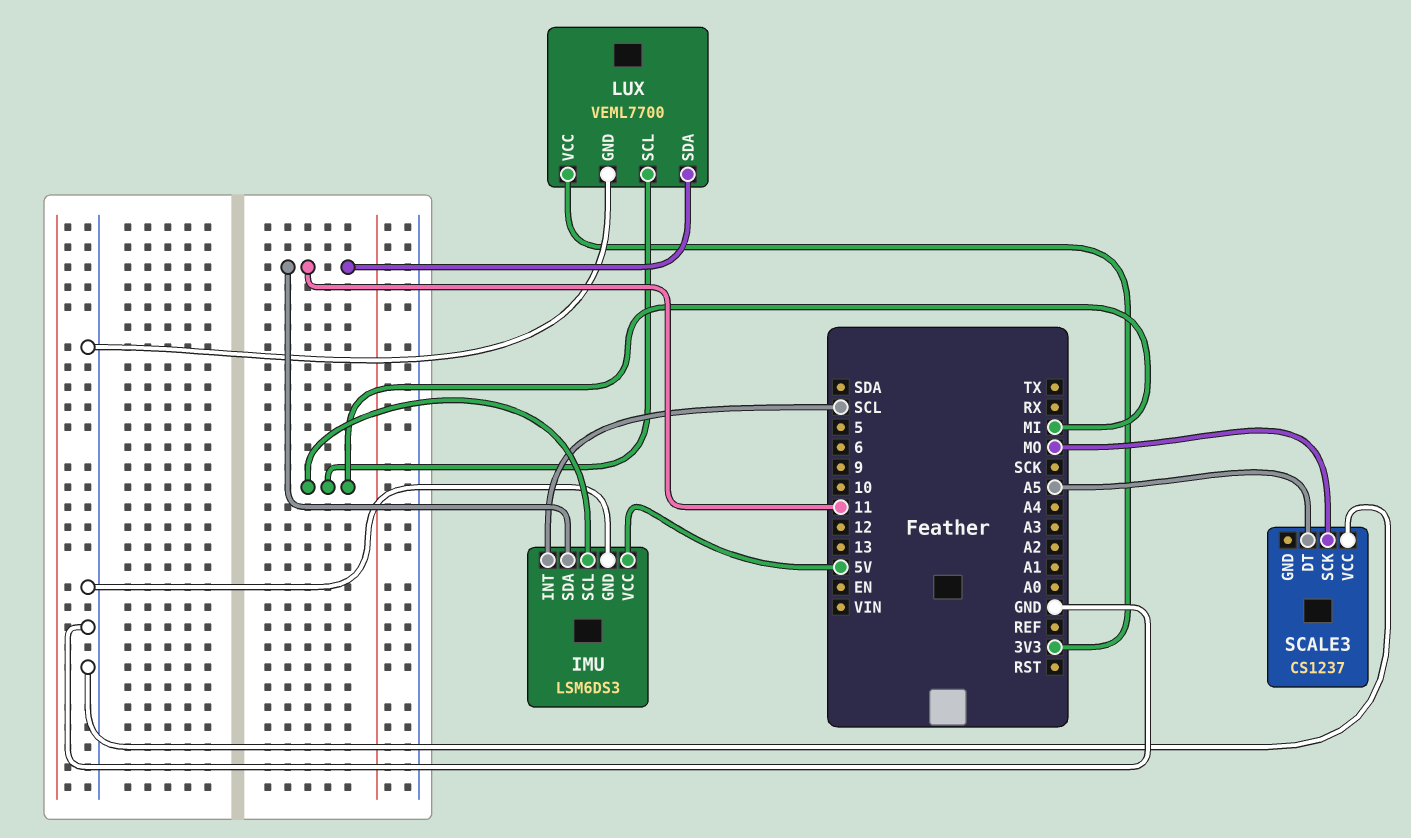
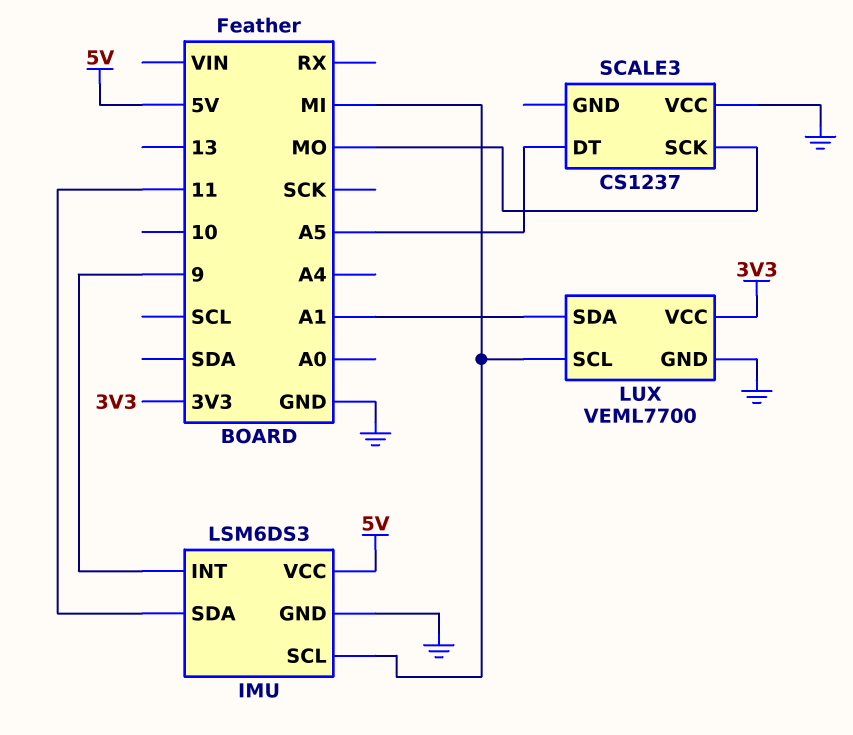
IMU pin INT: SCL -> 9
LUX pin SDA: 11 -> A1

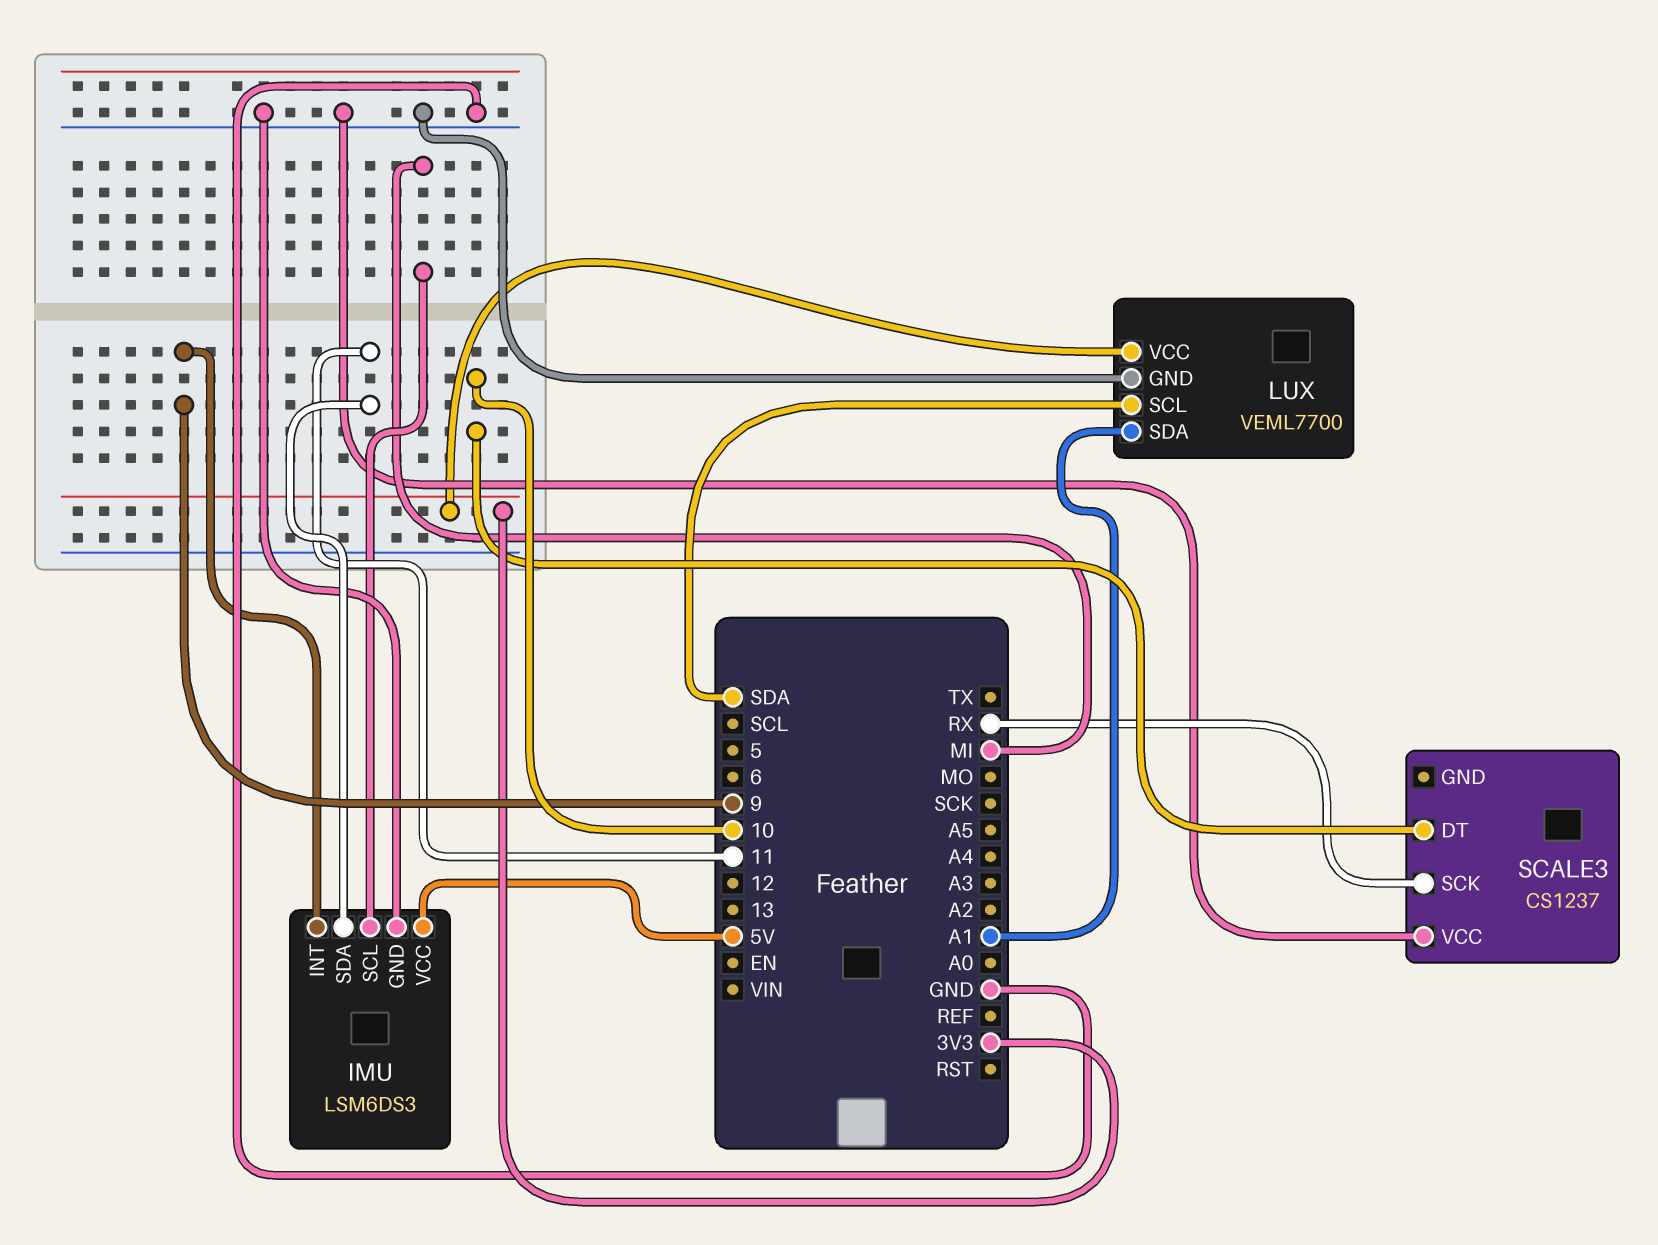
LUX pin SCL: MI -> SDA
SCALE3 pin DT: A5 -> 10
SCALE3 pin SCK: MO -> RX

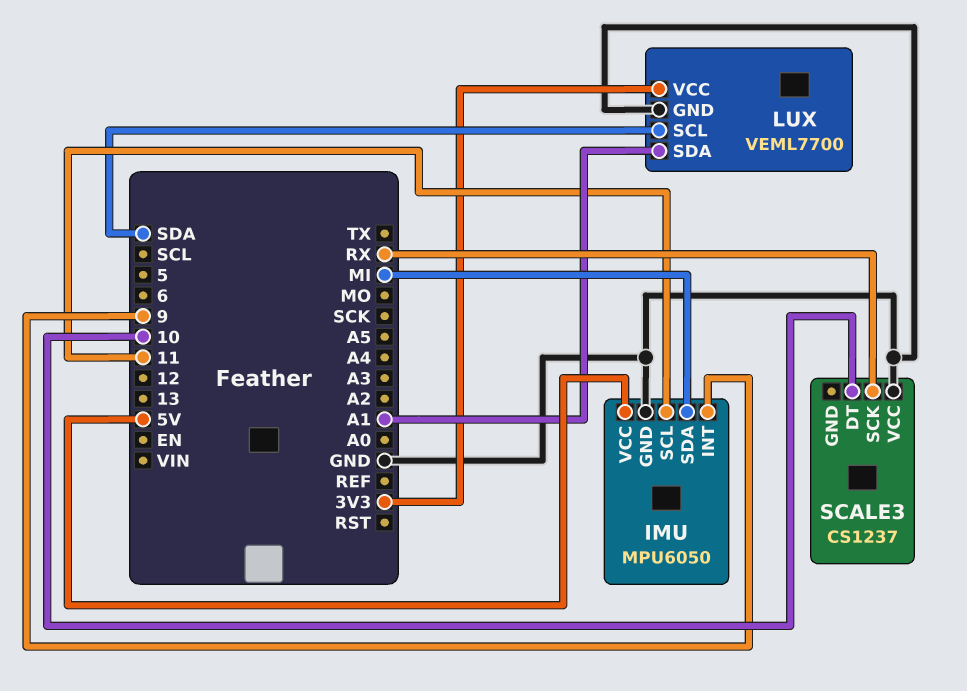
IMU: LSM6DS3 -> MPU6050
IMU pin SCL: MI -> 11
IMU pin SDA: 11 -> MI

